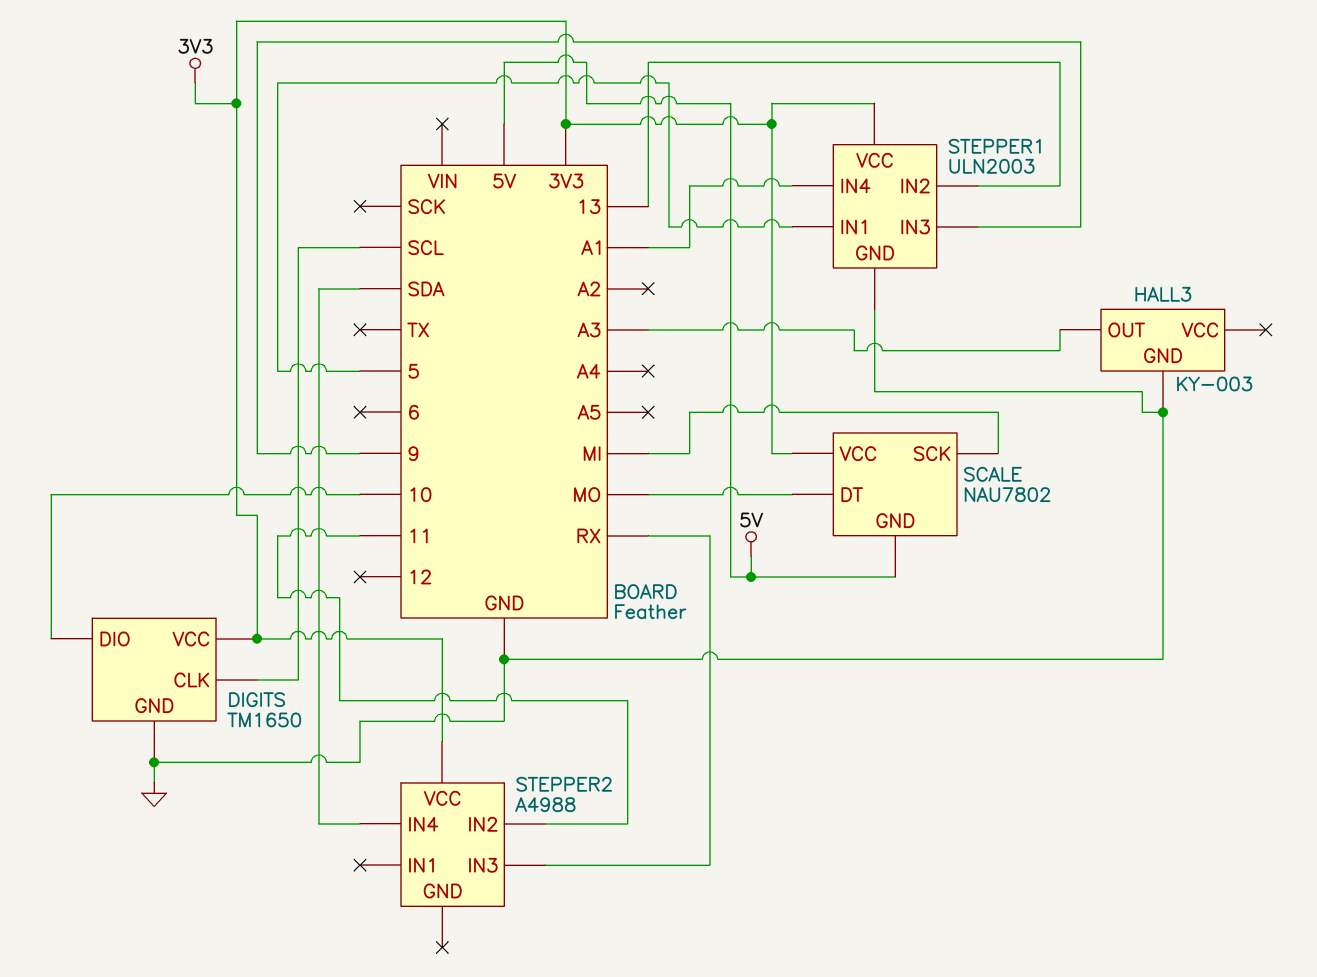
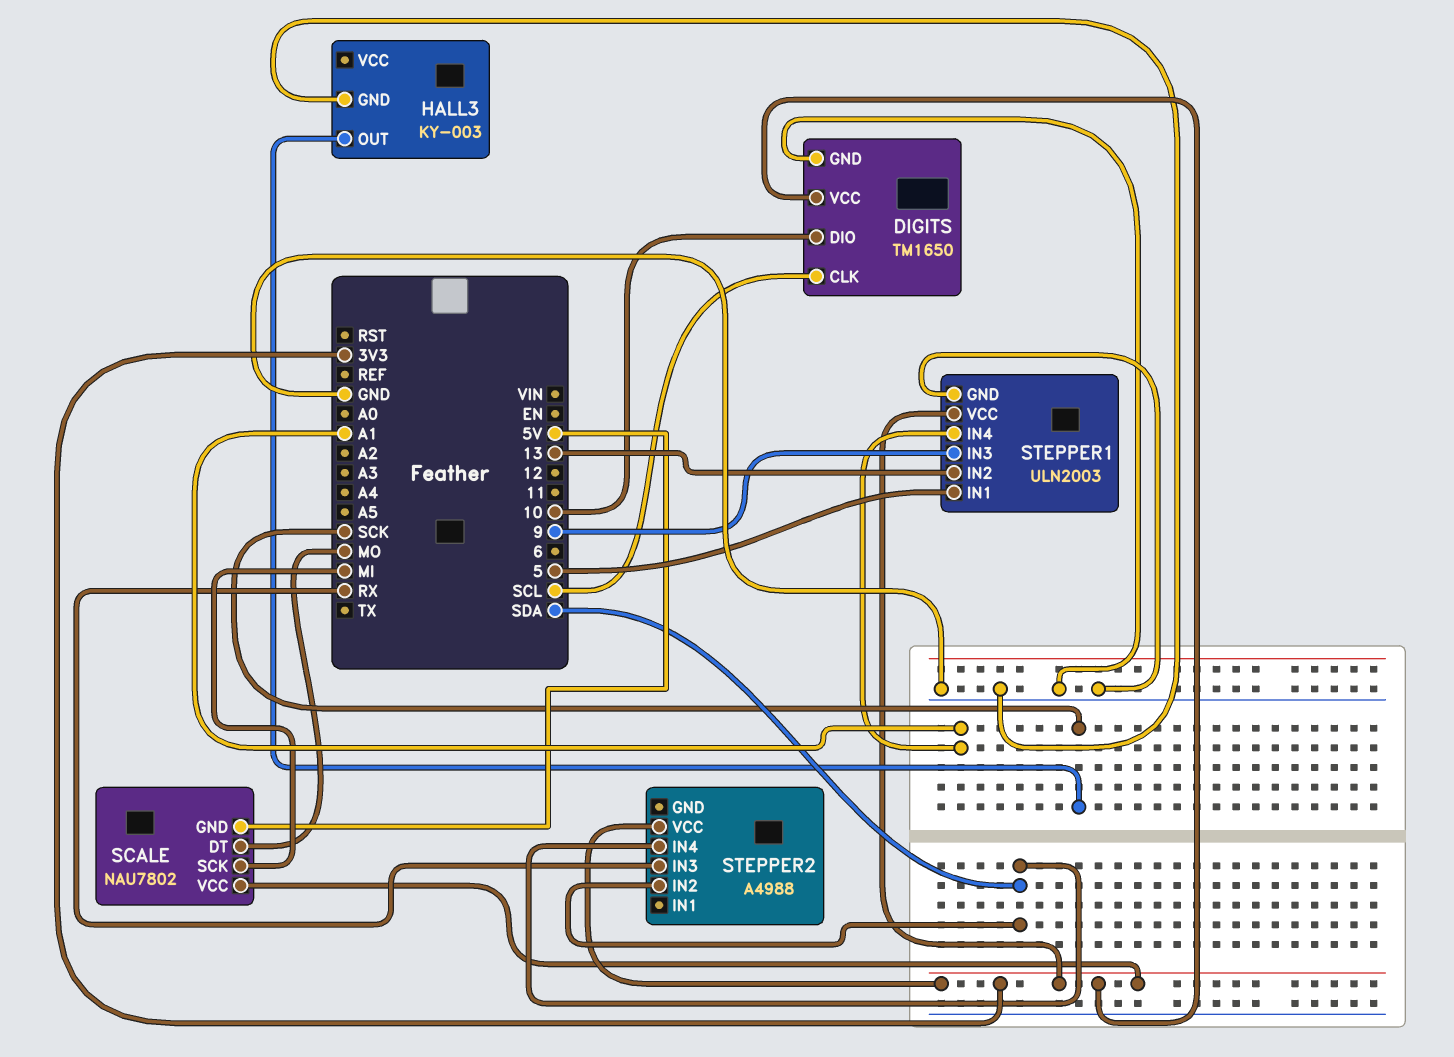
HALL3 pin OUT: A3 -> SCK
STEPPER2 pin IN2: 11 -> SDA

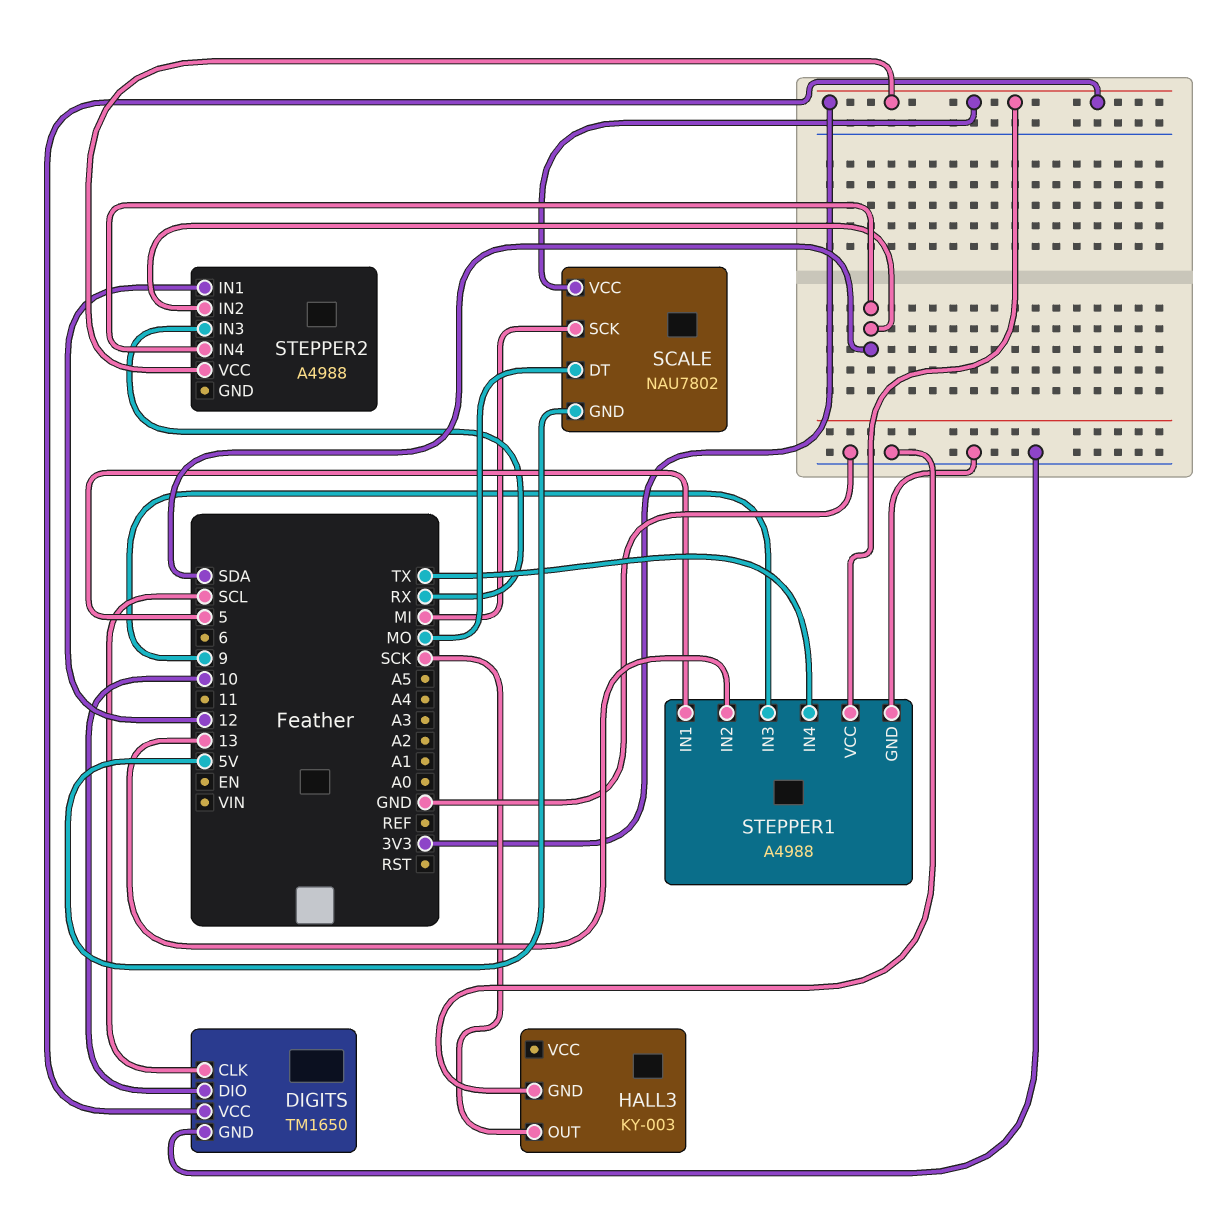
STEPPER1: ULN2003 -> A4988
STEPPER1 pin IN4: A1 -> TX
STEPPER2 pin IN1: none -> 12

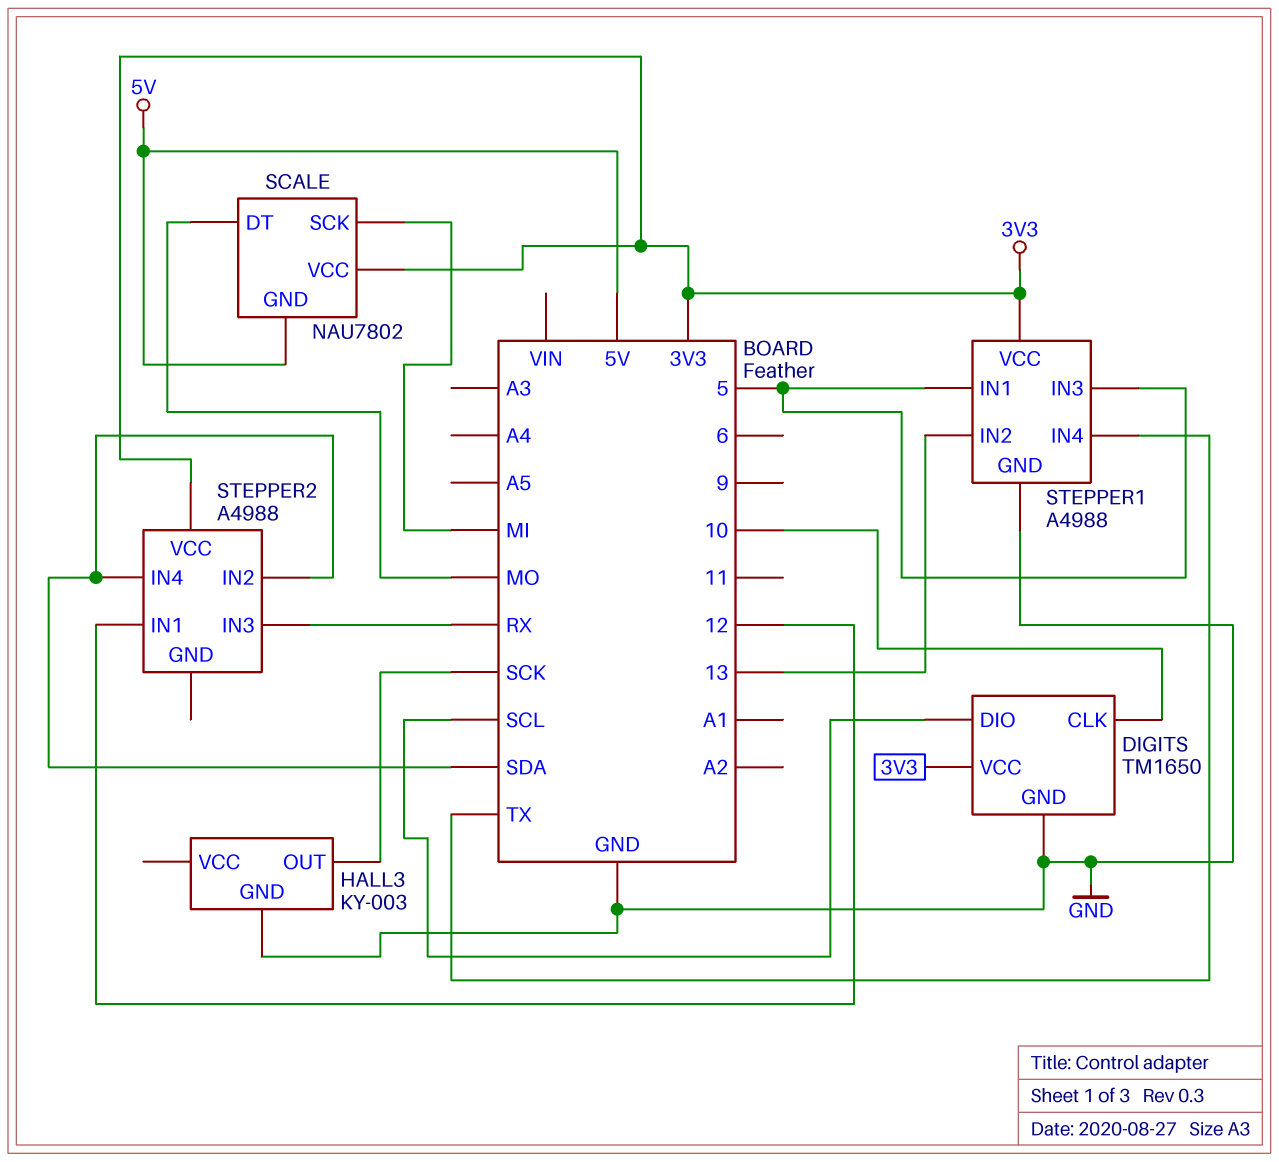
DIGITS pin CLK: SCL -> 10
DIGITS pin DIO: 10 -> SCL
STEPPER1 pin IN3: 9 -> 5

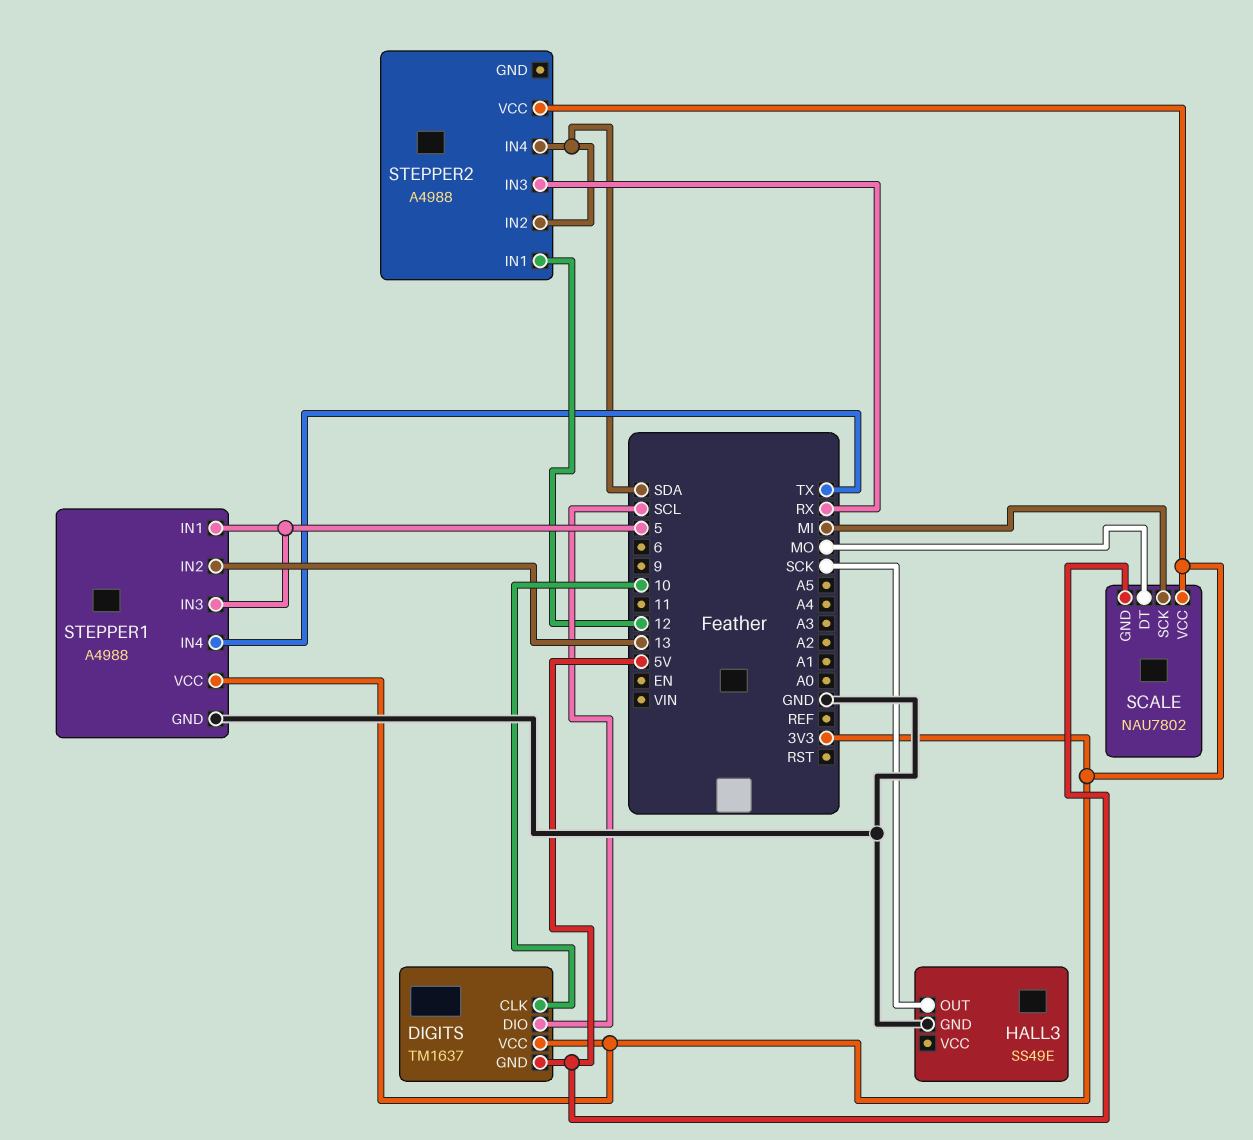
DIGITS: TM1650 -> TM1637
DIGITS pin GND: GND -> 5V
HALL3: KY-003 -> SS49E

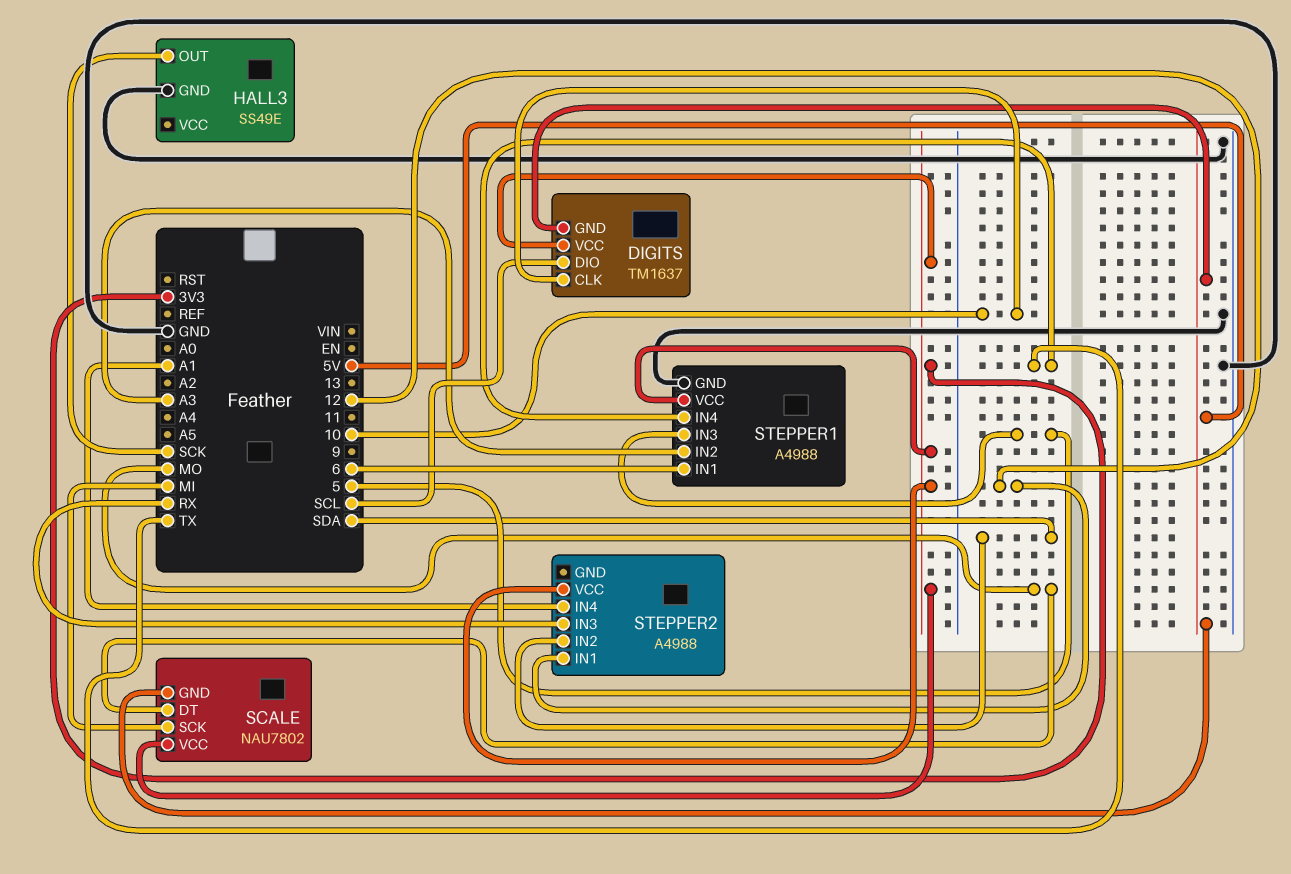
STEPPER1 pin IN1: 5 -> 6
STEPPER1 pin IN2: 13 -> A3
STEPPER2 pin IN4: SDA -> A1

